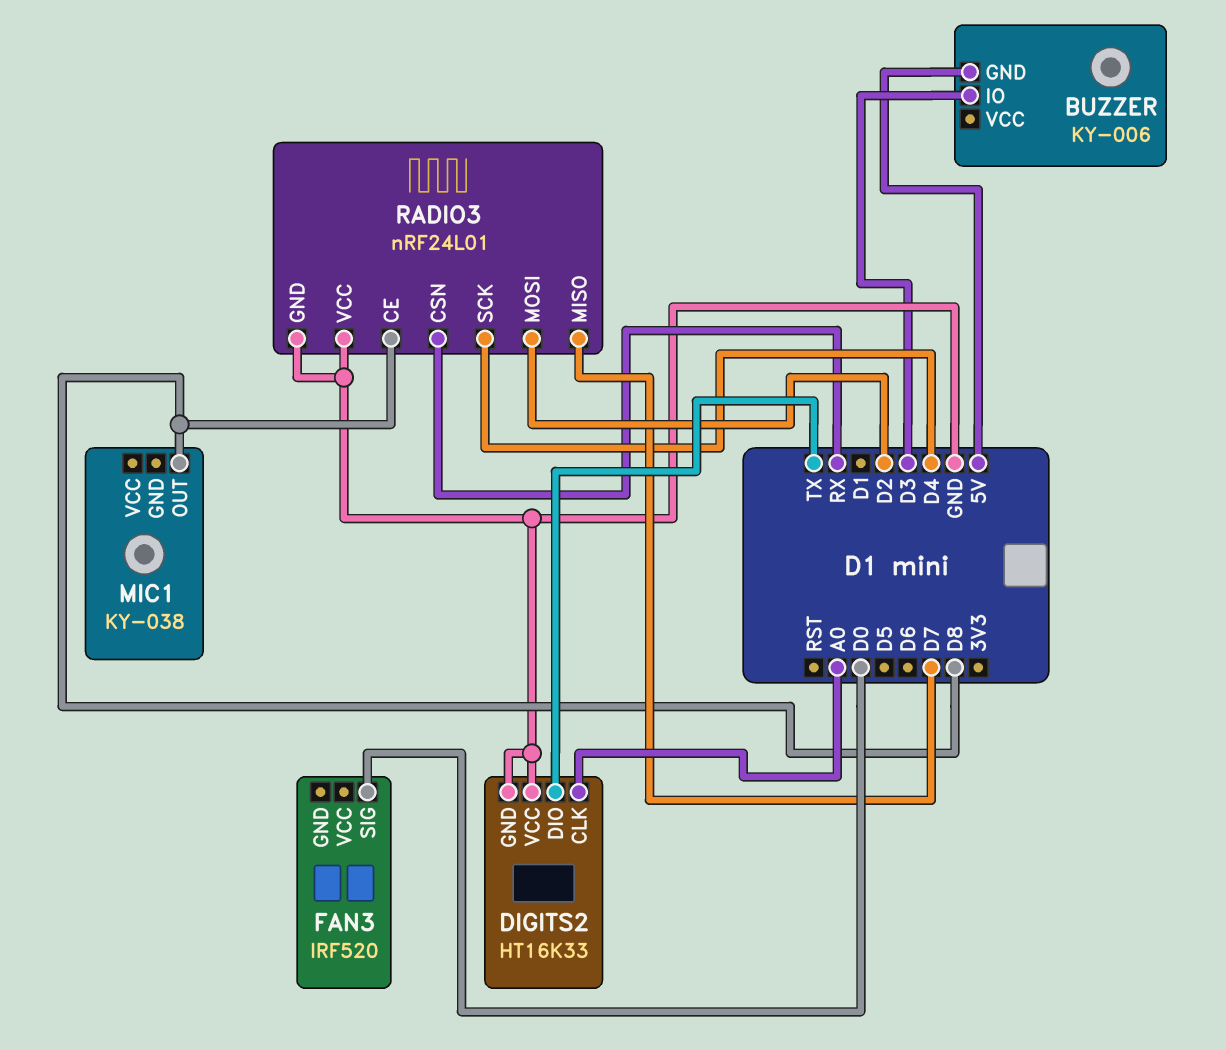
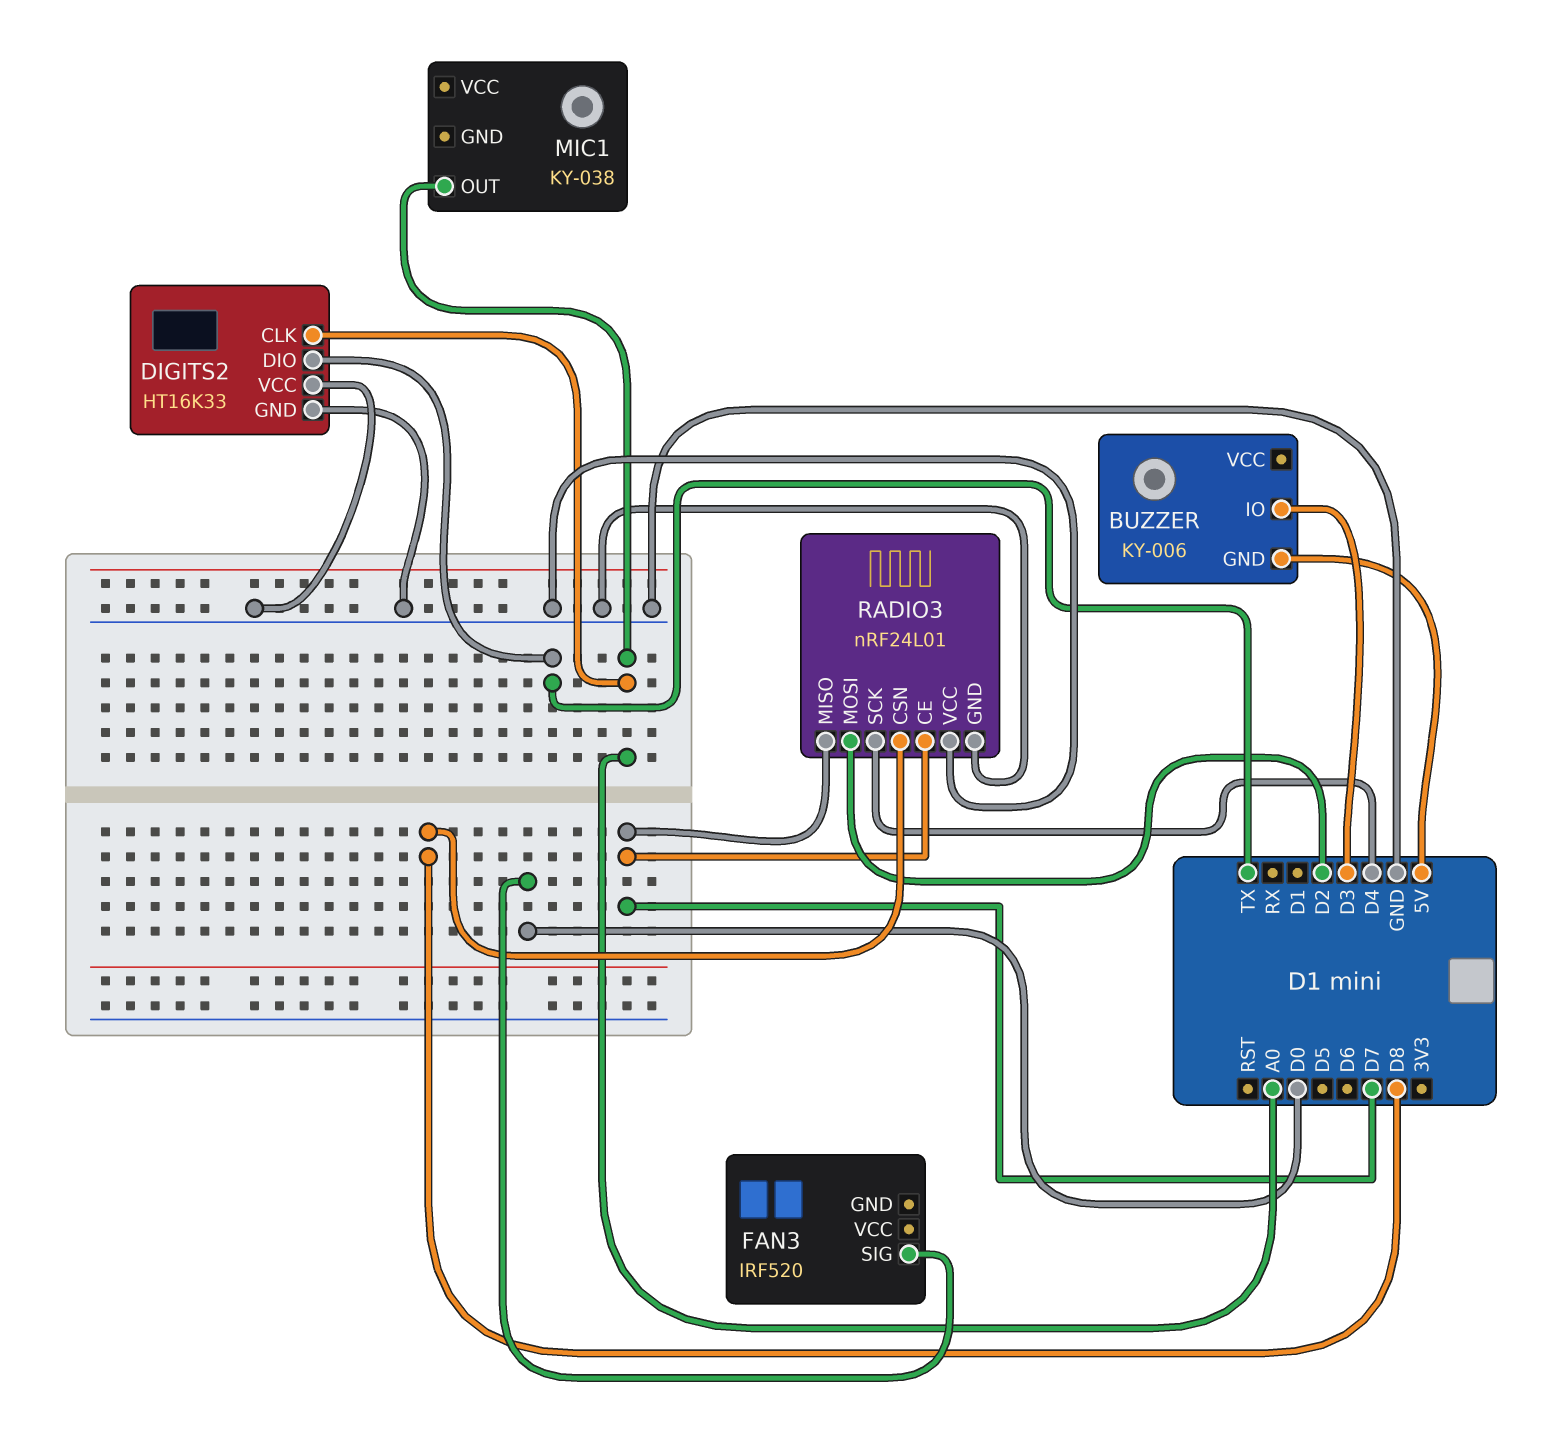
MIC1 pin OUT: D8 -> A0
RADIO3 pin CE: D8 -> D7
RADIO3 pin CSN: RX -> D8

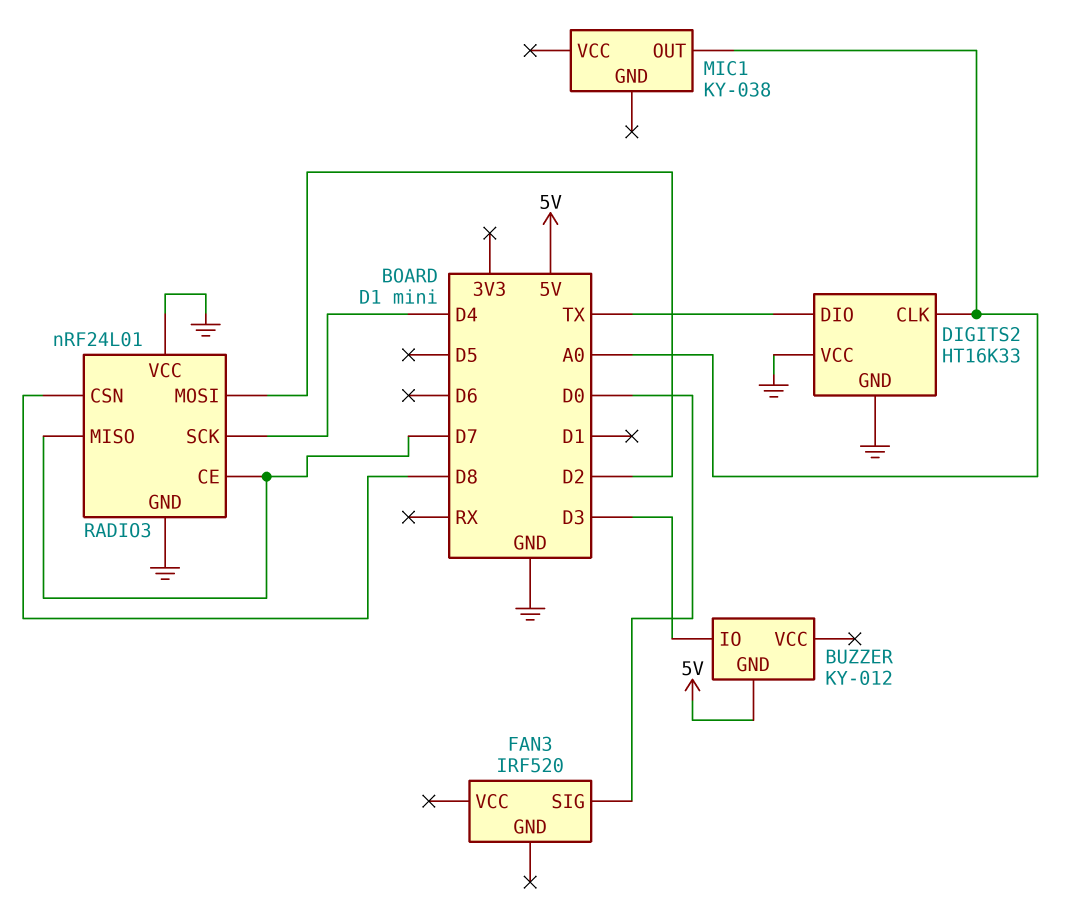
BUZZER: KY-006 -> KY-012

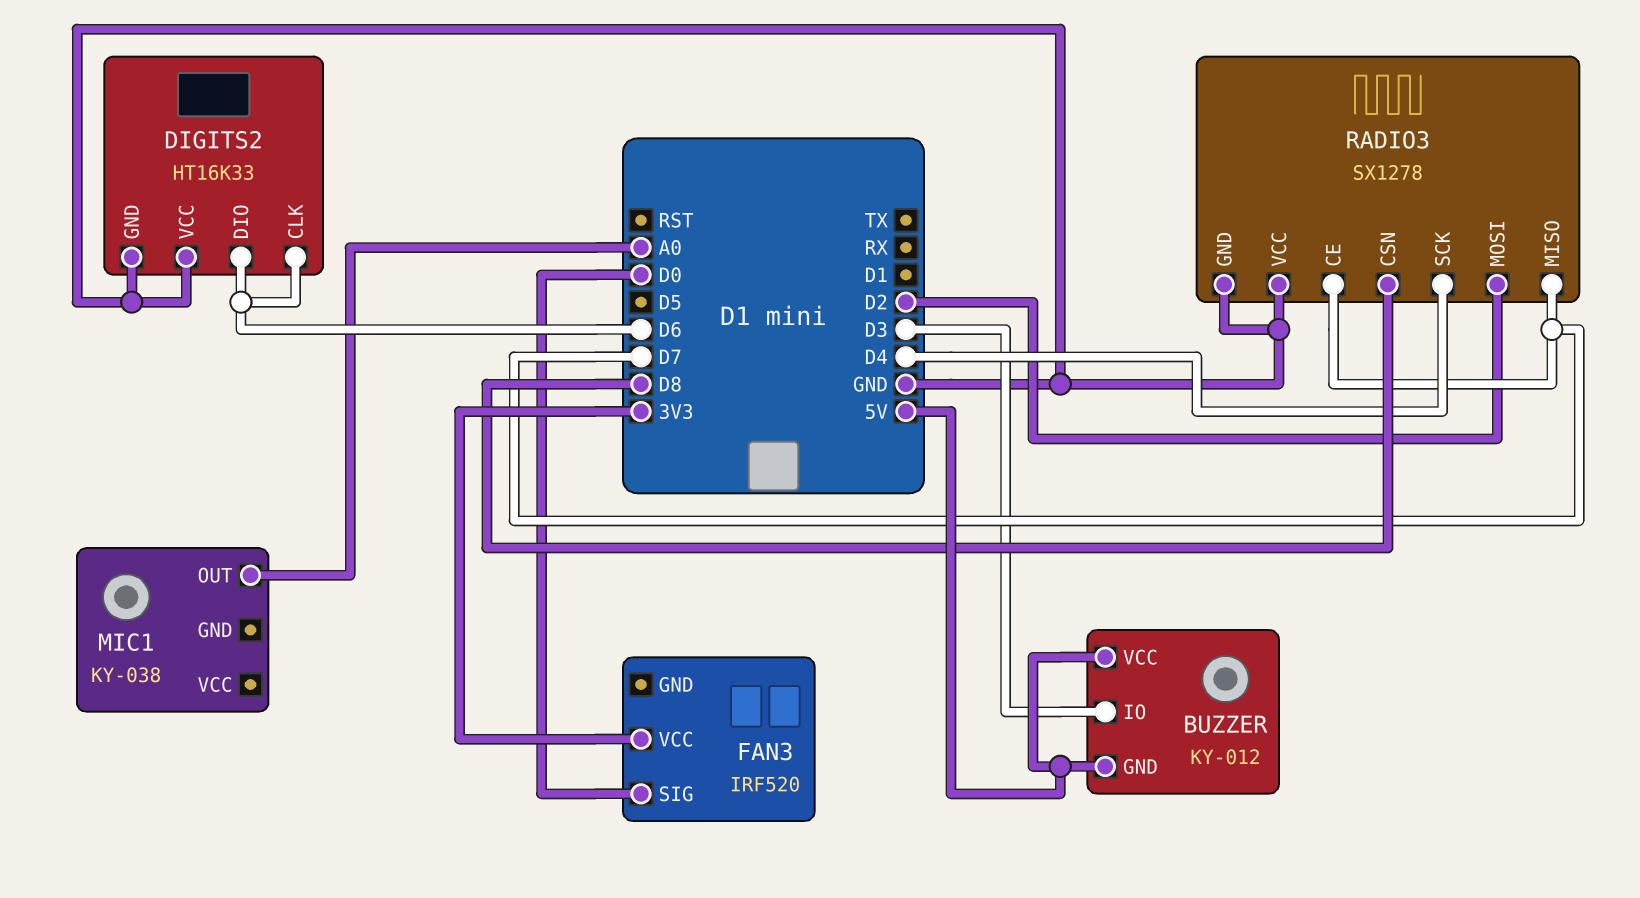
BUZZER pin VCC: none -> 5V
DIGITS2 pin CLK: A0 -> D6
DIGITS2 pin DIO: TX -> D6
FAN3 pin VCC: none -> 3V3
RADIO3: nRF24L01 -> SX1278

